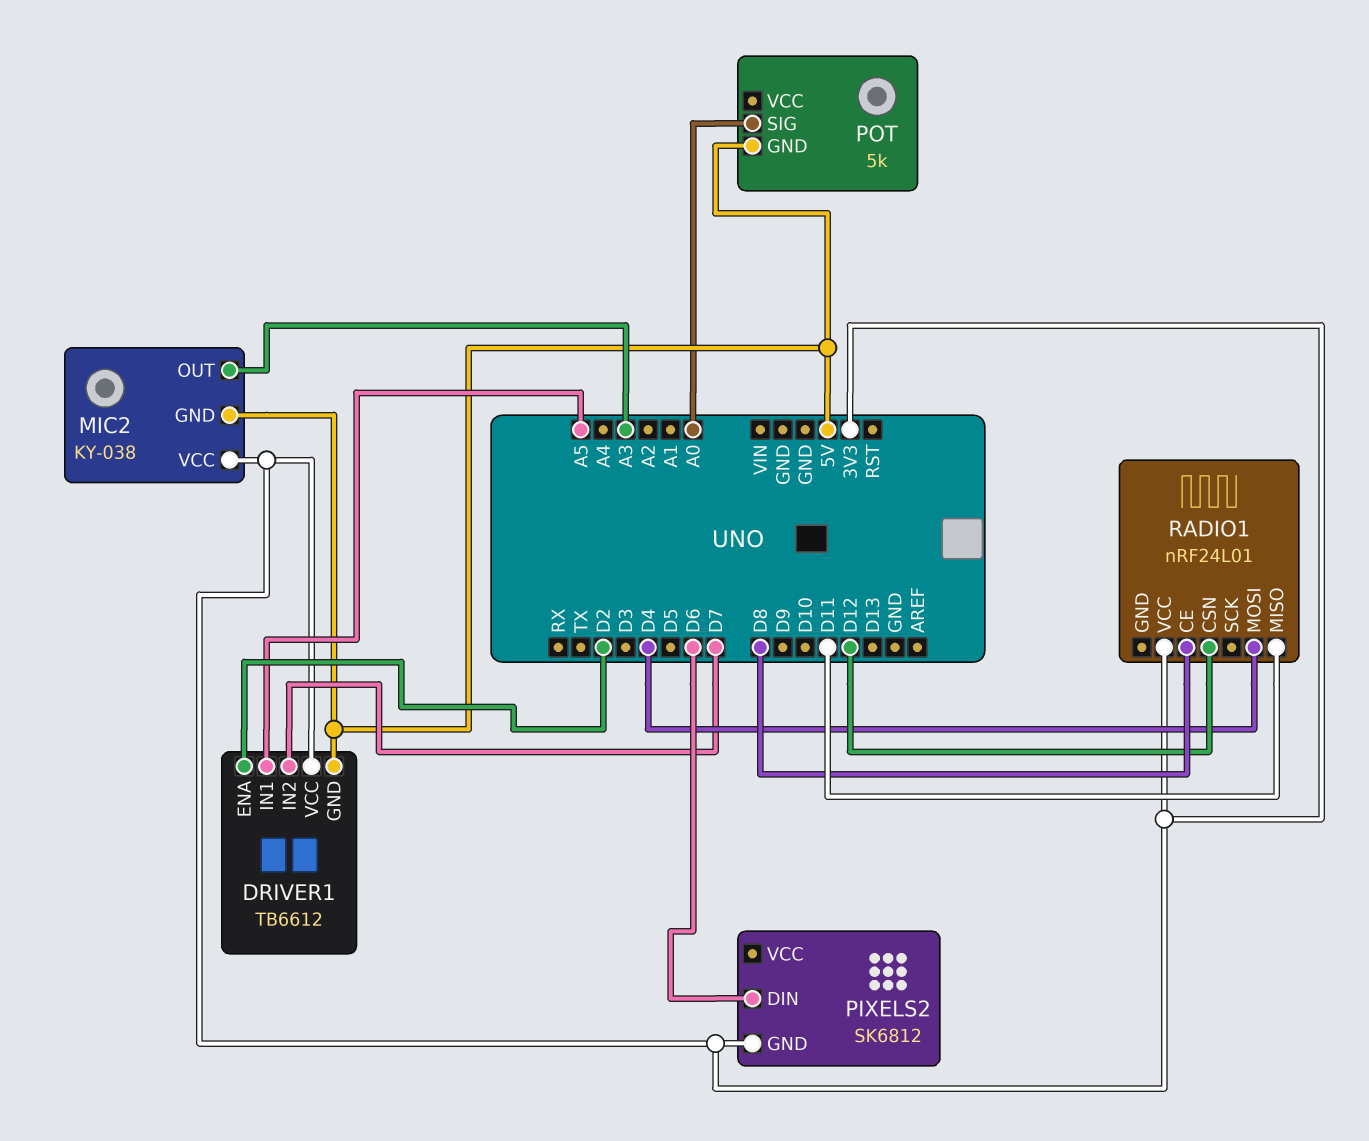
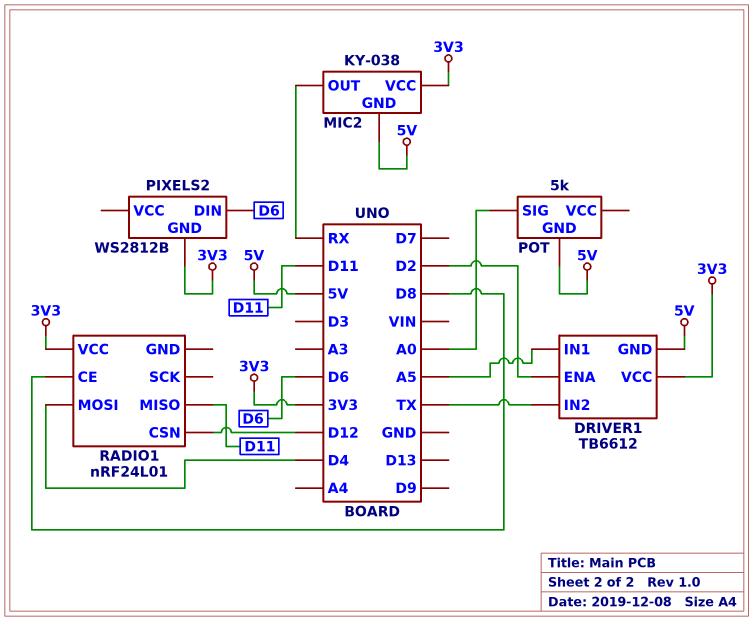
DRIVER1 pin IN2: D7 -> TX
MIC2 pin OUT: A3 -> RX
PIXELS2: SK6812 -> WS2812B

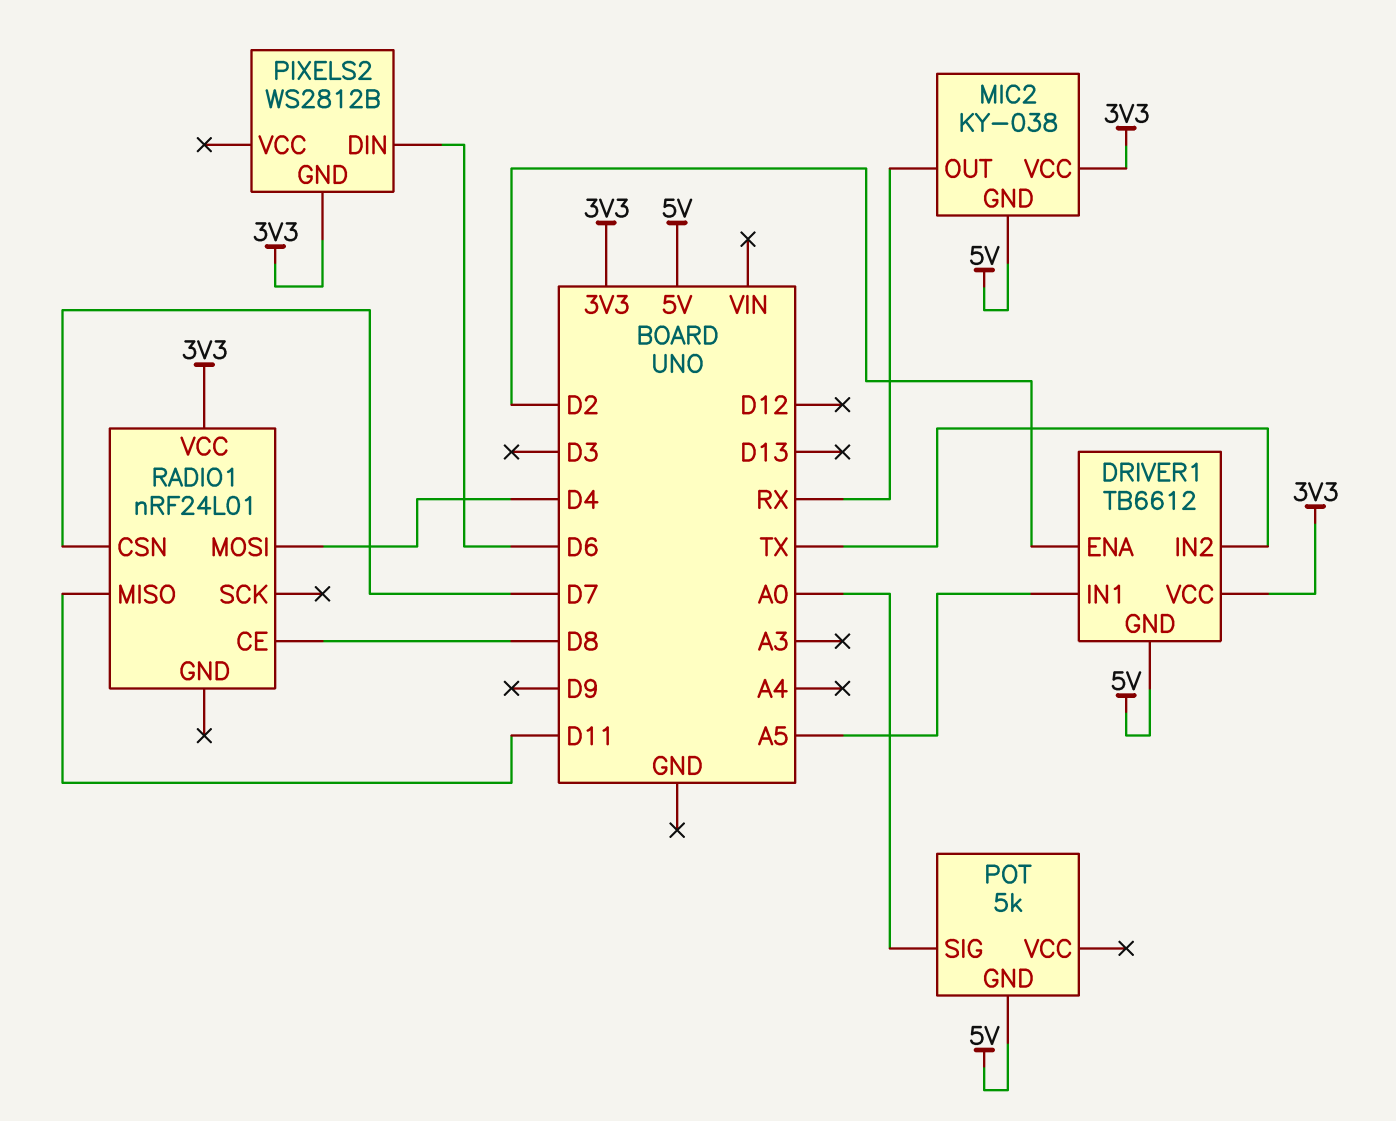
RADIO1 pin CSN: D12 -> D7

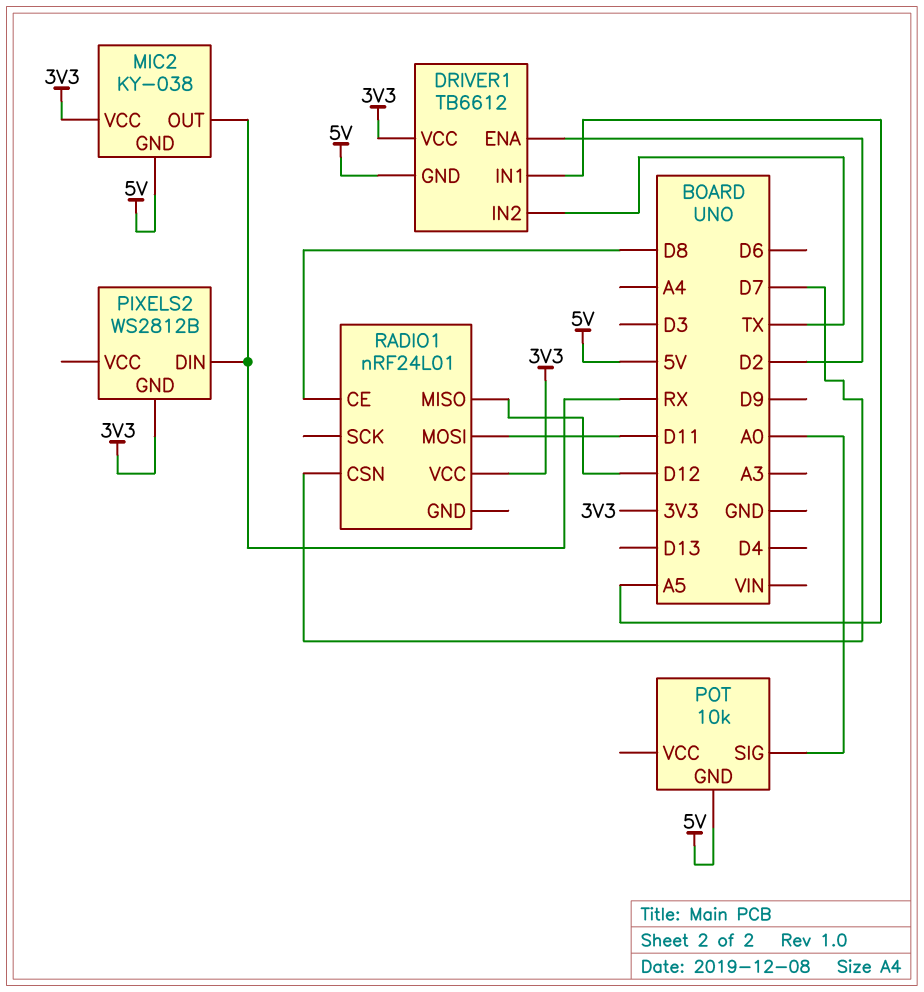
PIXELS2 pin DIN: D6 -> RX
POT: 5k -> 10k
RADIO1 pin MISO: D11 -> D12
RADIO1 pin MOSI: D4 -> D11

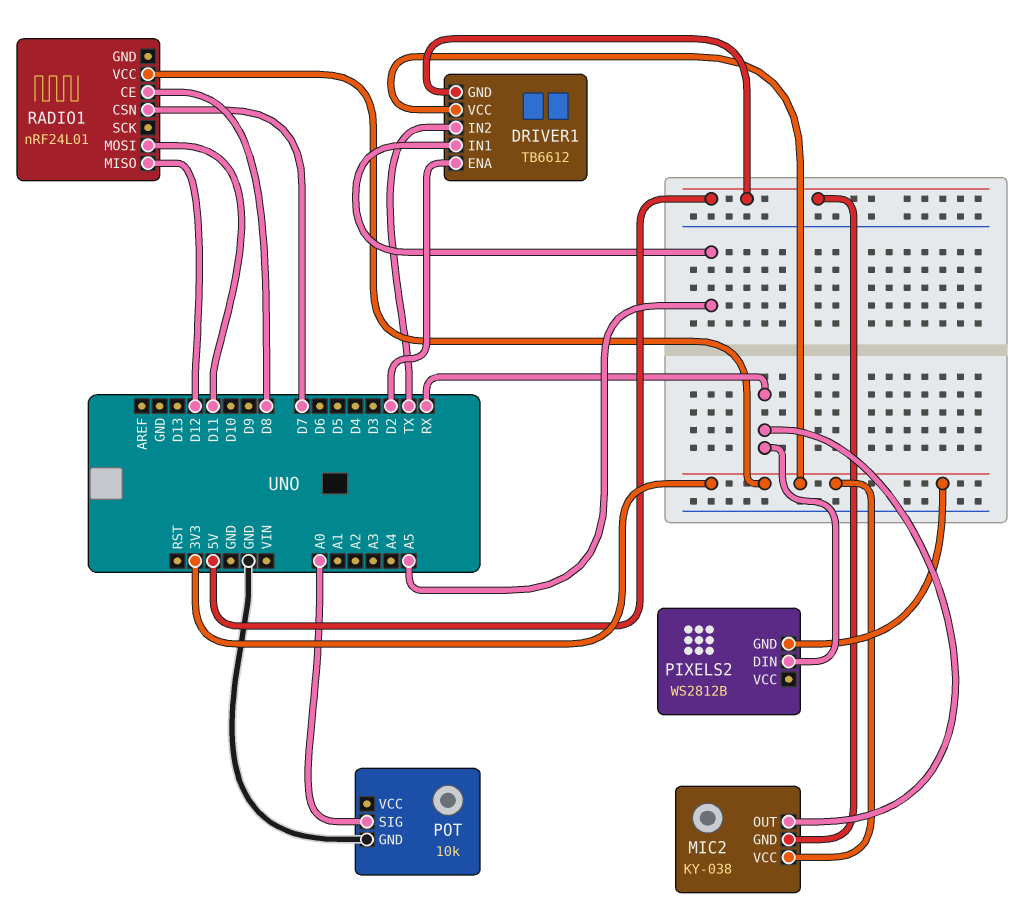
POT pin GND: 5V -> GND

